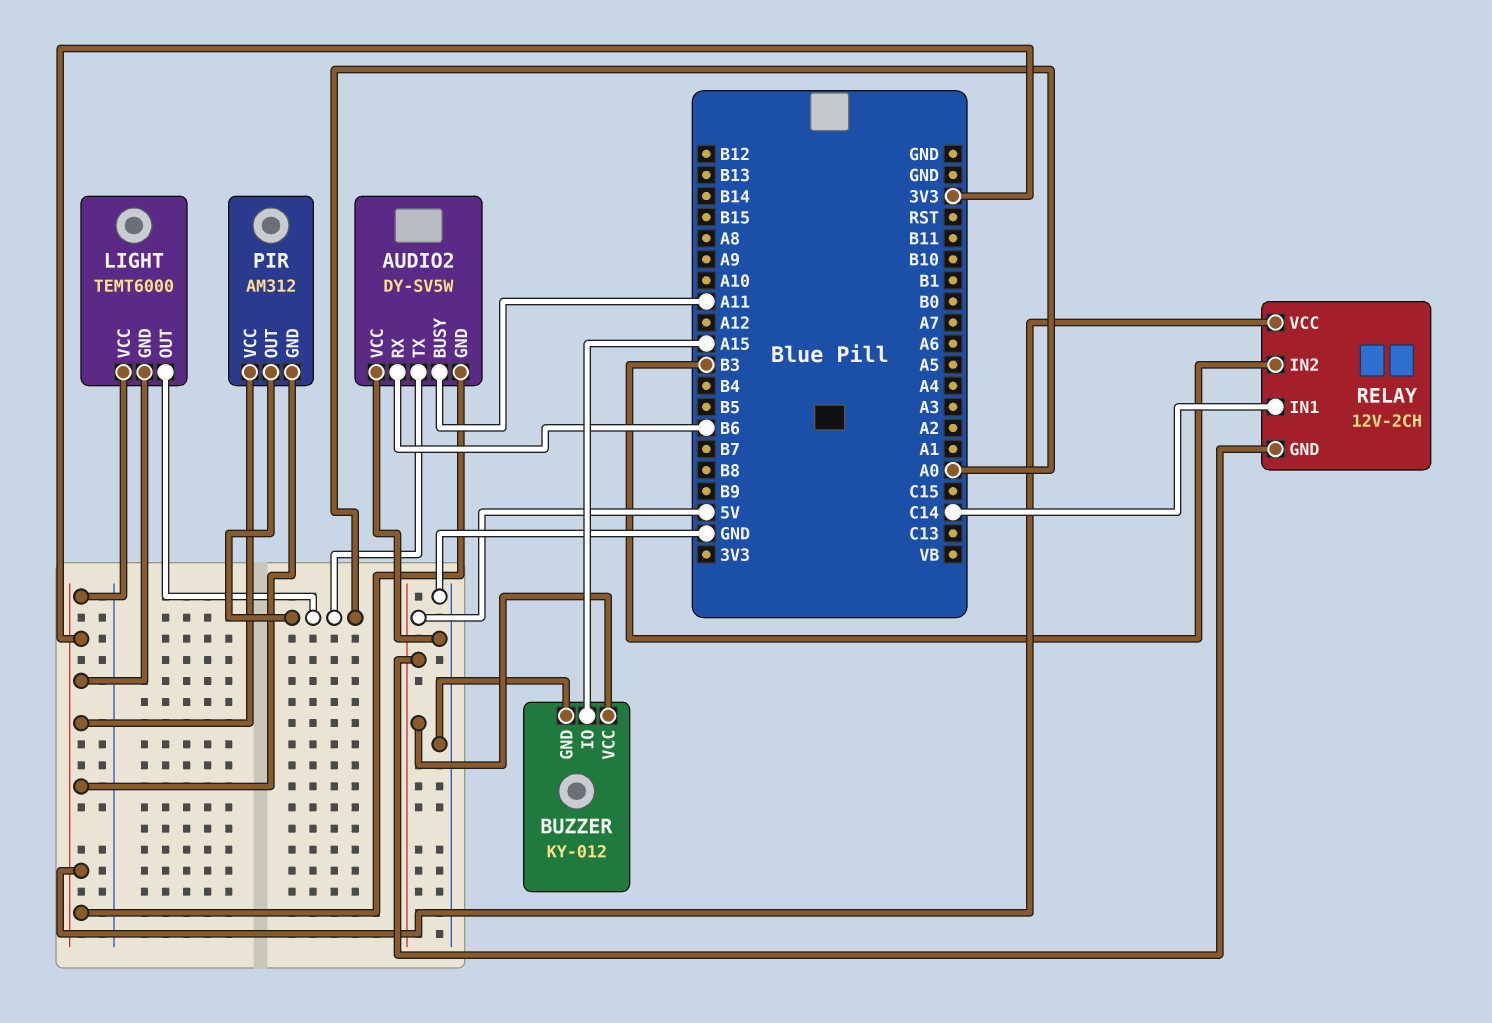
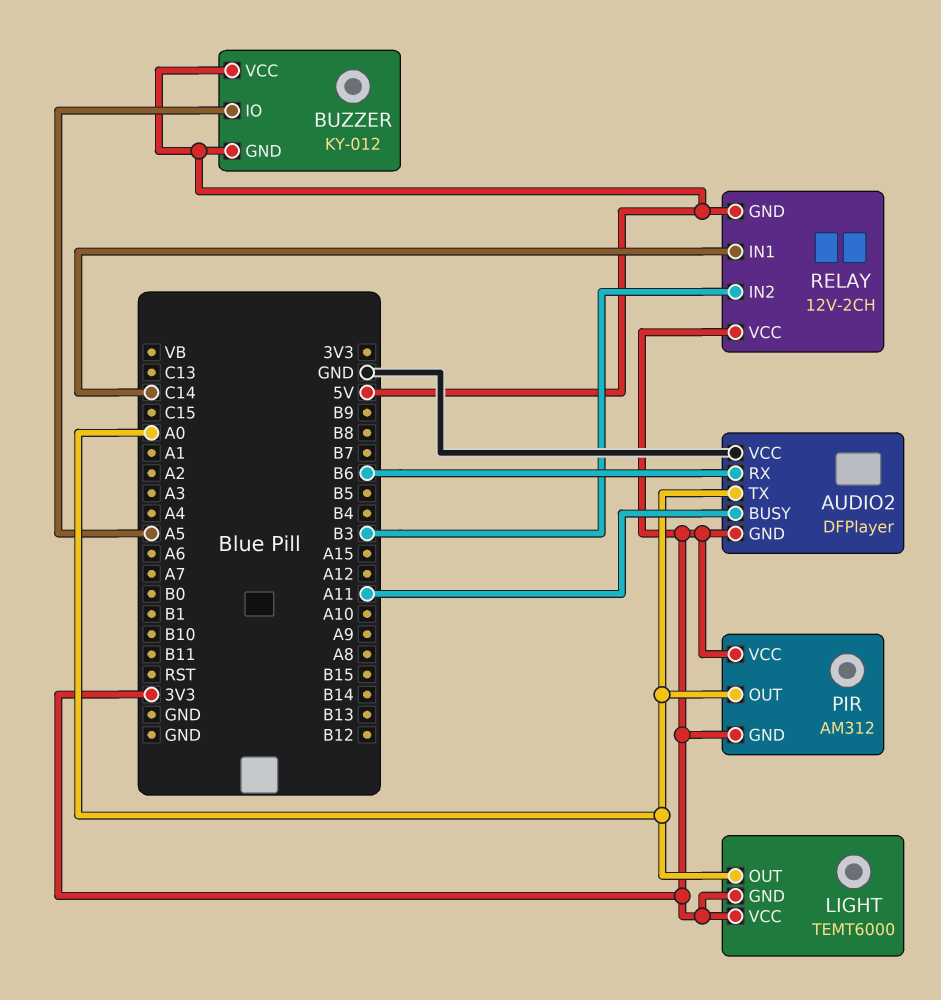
AUDIO2: DY-SV5W -> DFPlayer
BUZZER pin GND: GND -> 5V
BUZZER pin IO: A15 -> A5

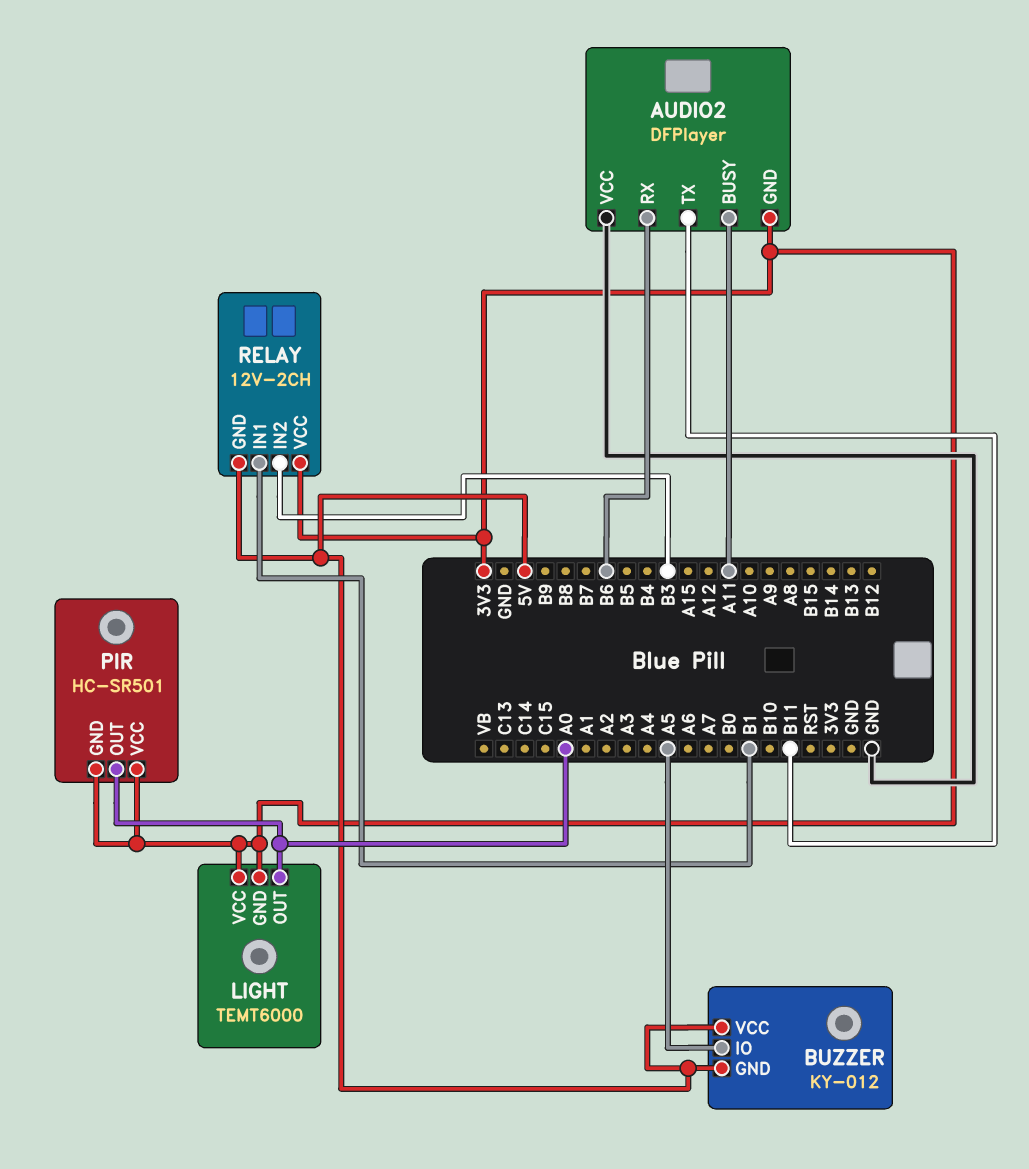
AUDIO2 pin TX: A0 -> B11
PIR: AM312 -> HC-SR501
RELAY pin IN1: C14 -> B1

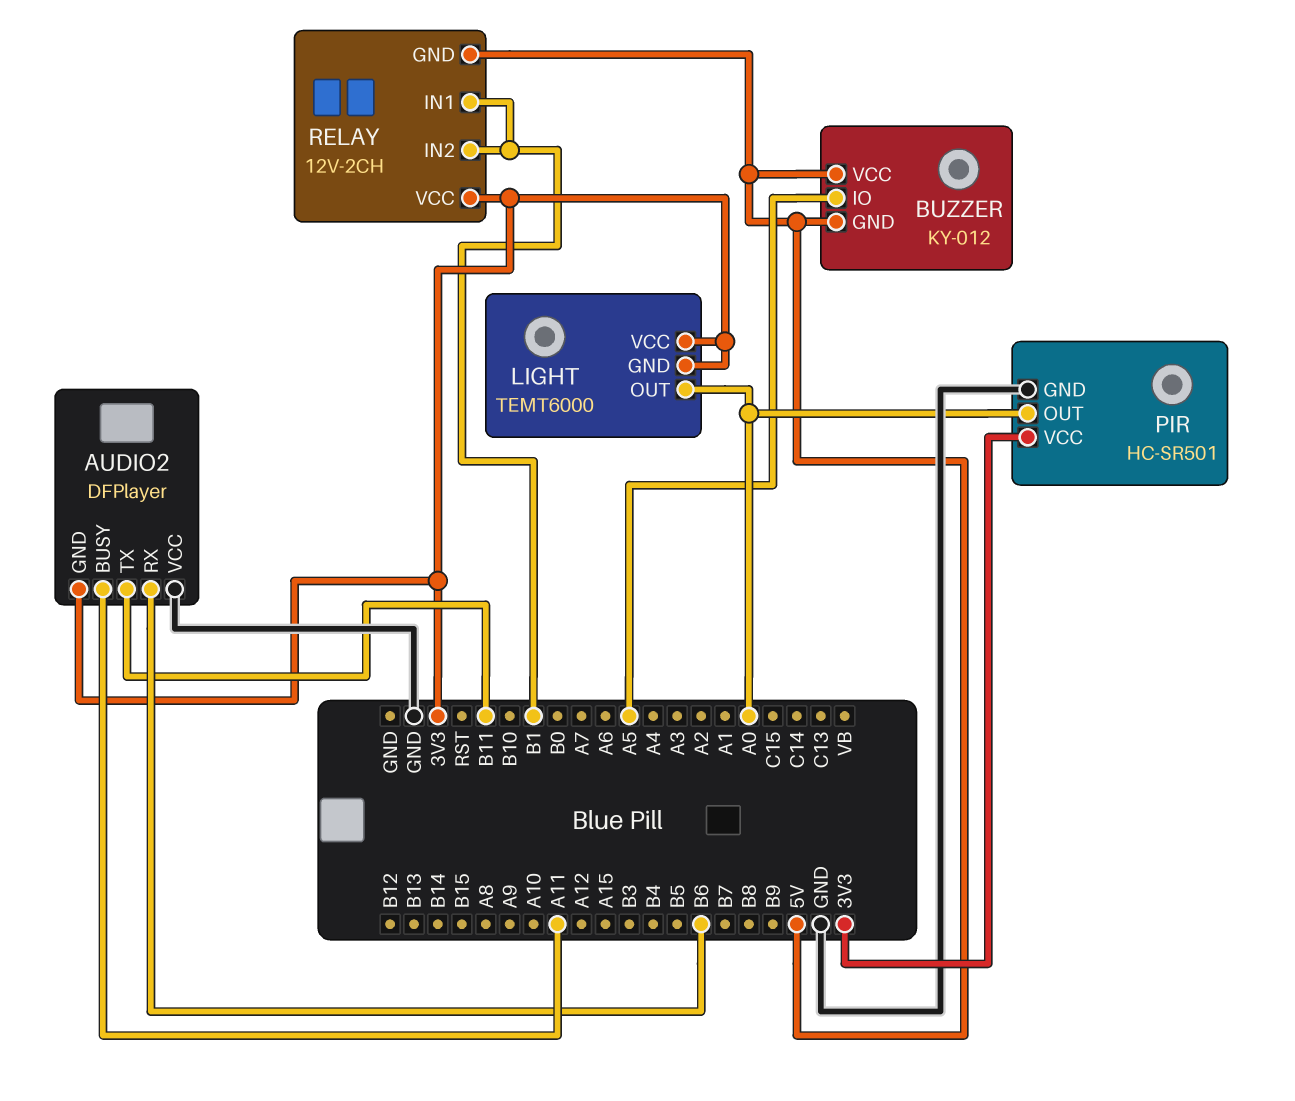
PIR pin GND: 3V3 -> GND
RELAY pin IN2: B3 -> B1

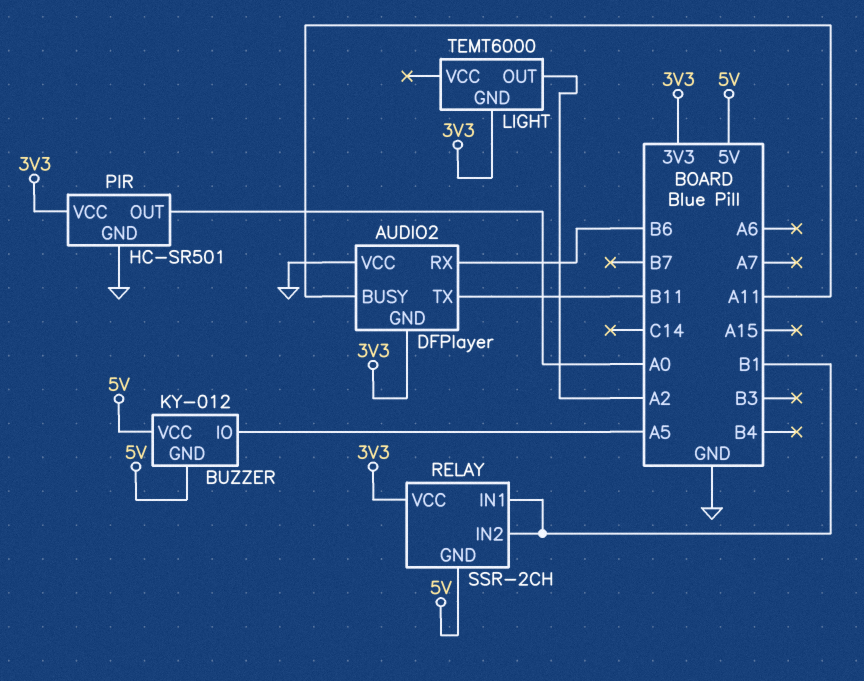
LIGHT pin OUT: A0 -> A2
LIGHT pin VCC: 3V3 -> none
RELAY: 12V-2CH -> SSR-2CH

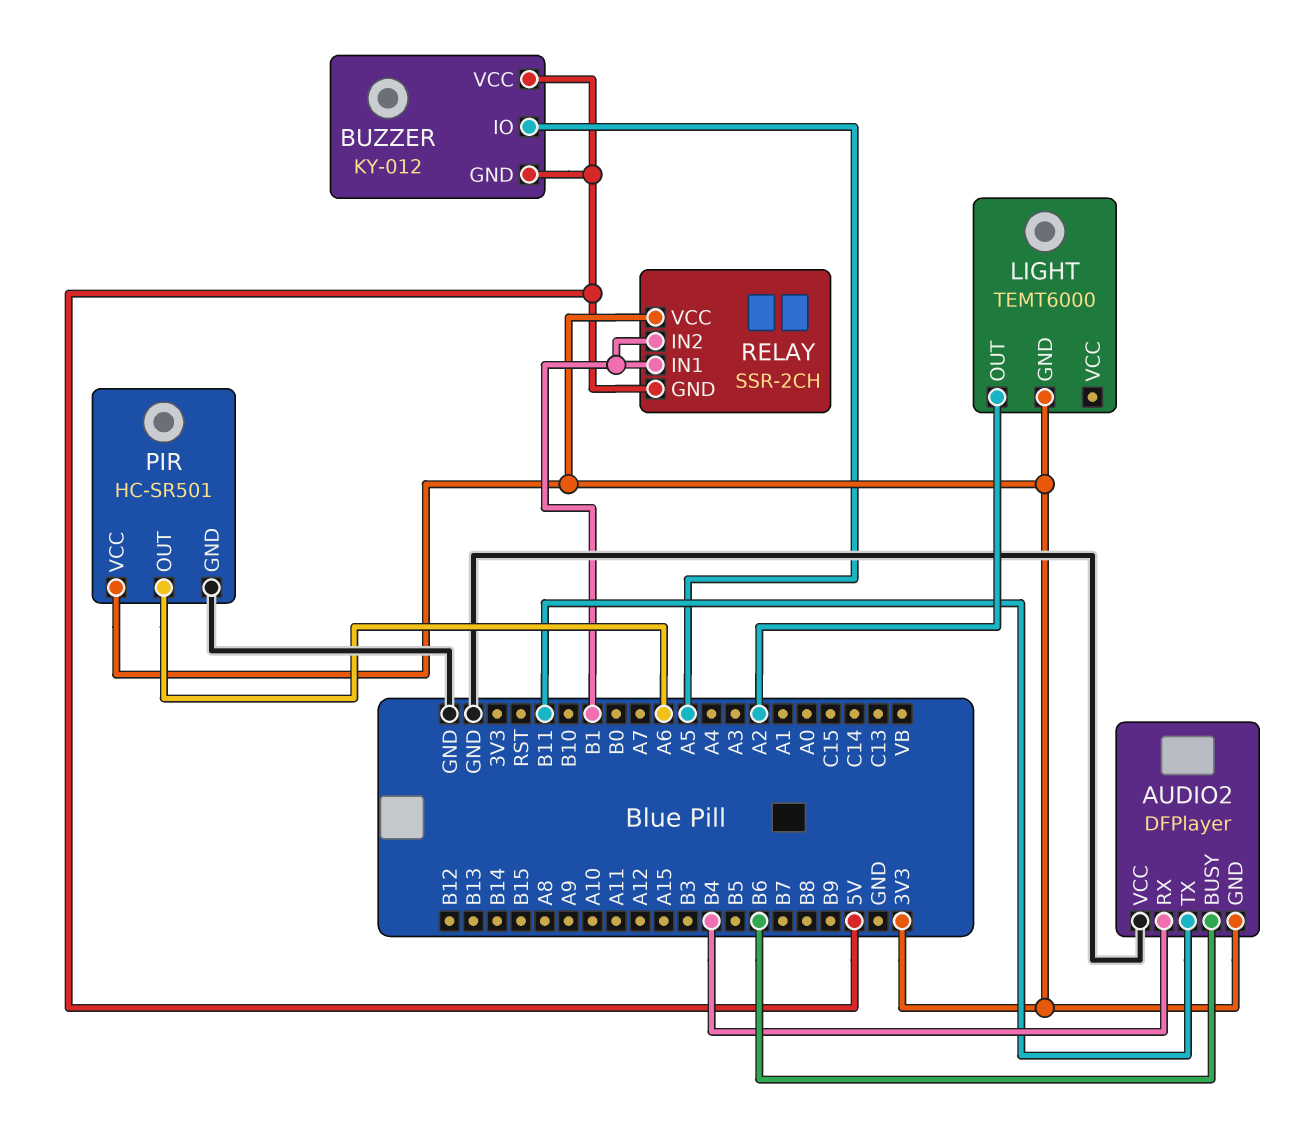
AUDIO2 pin BUSY: A11 -> B6
AUDIO2 pin RX: B6 -> B4
PIR pin OUT: A0 -> A6

